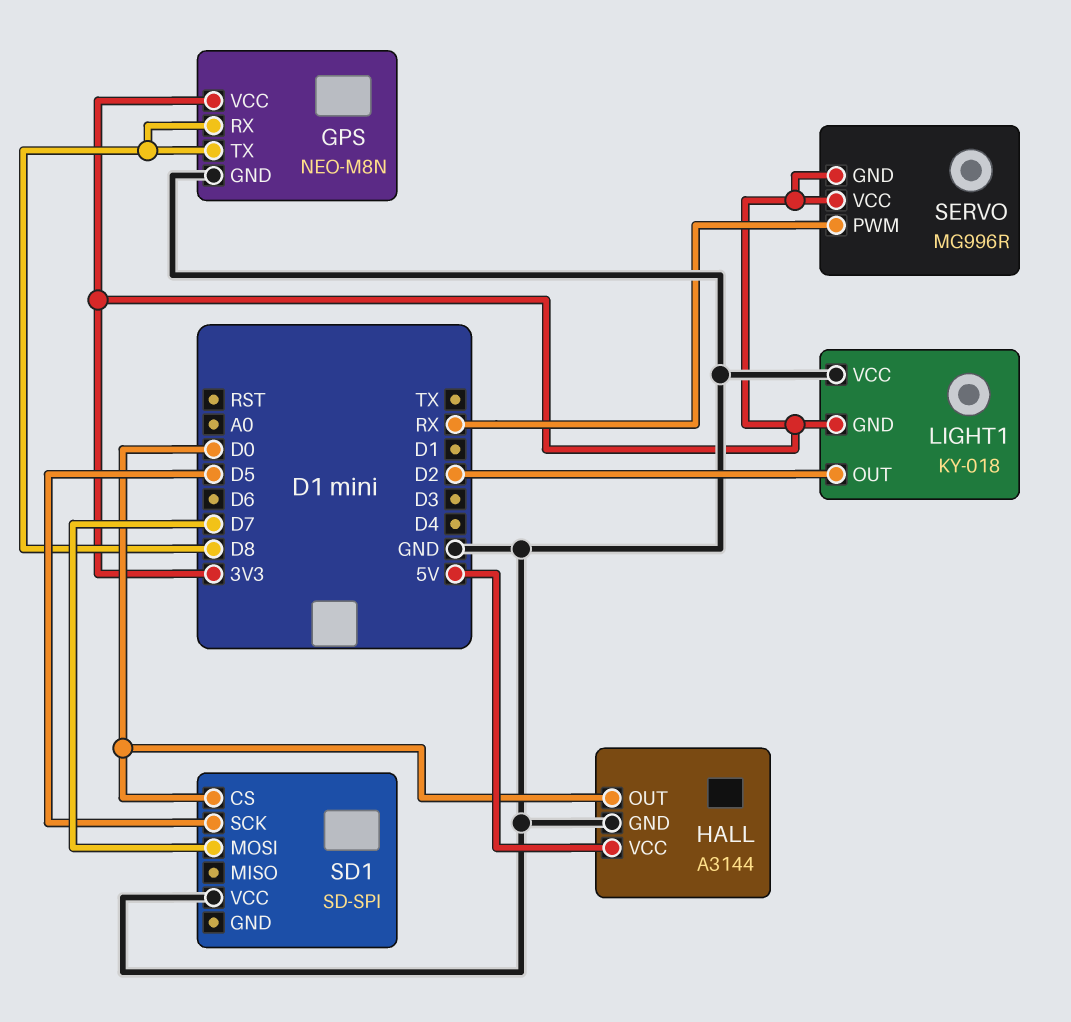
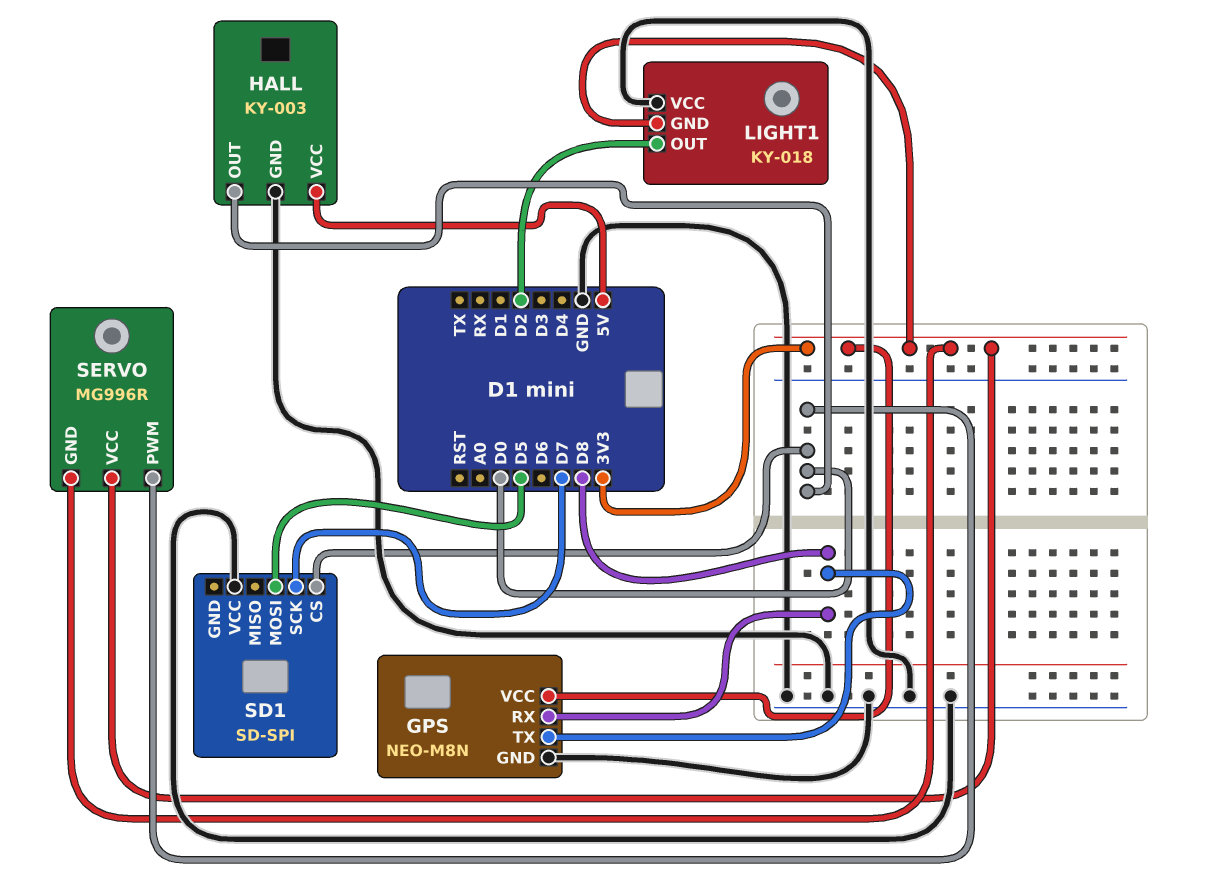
HALL: A3144 -> KY-003
SD1 pin MOSI: D7 -> D5
SD1 pin SCK: D5 -> D7
SERVO pin PWM: RX -> D0

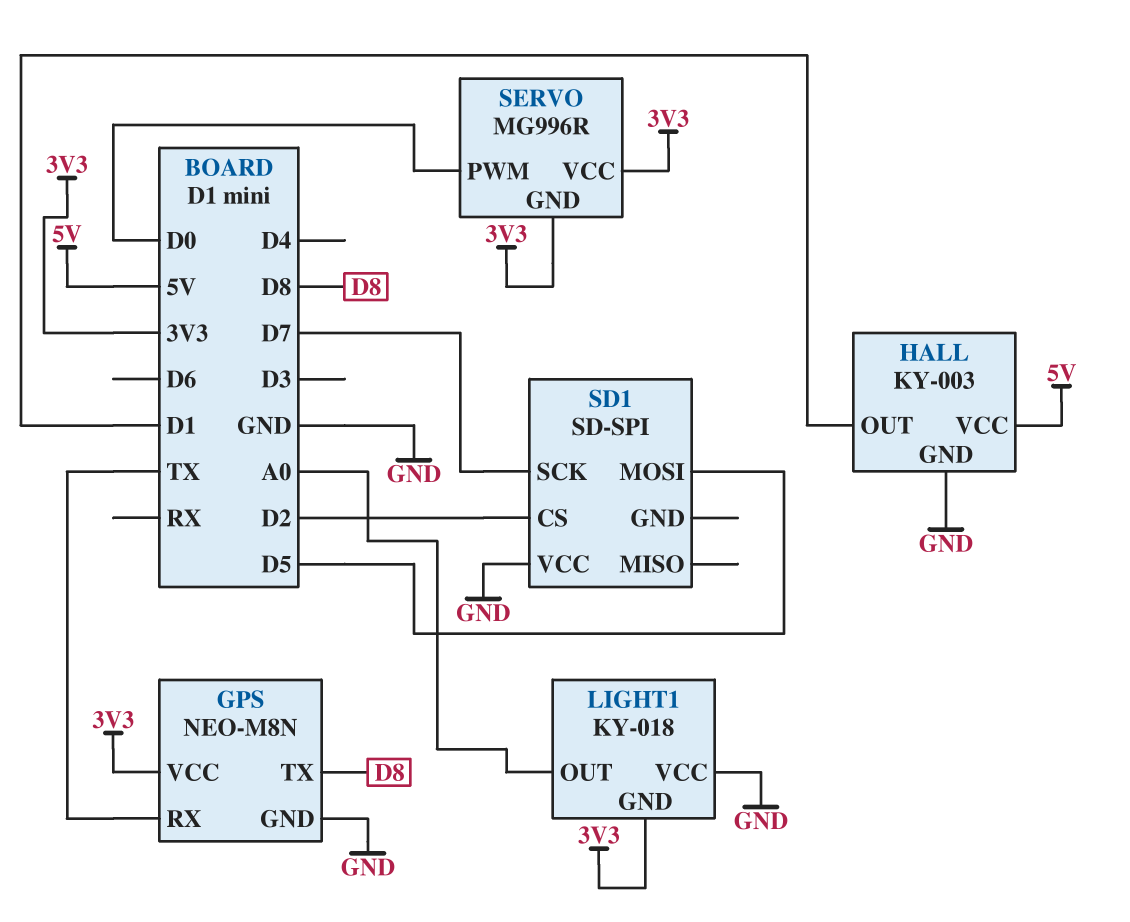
GPS pin RX: D8 -> TX
HALL pin OUT: D0 -> D1
LIGHT1 pin OUT: D2 -> A0
SD1 pin CS: D0 -> D2

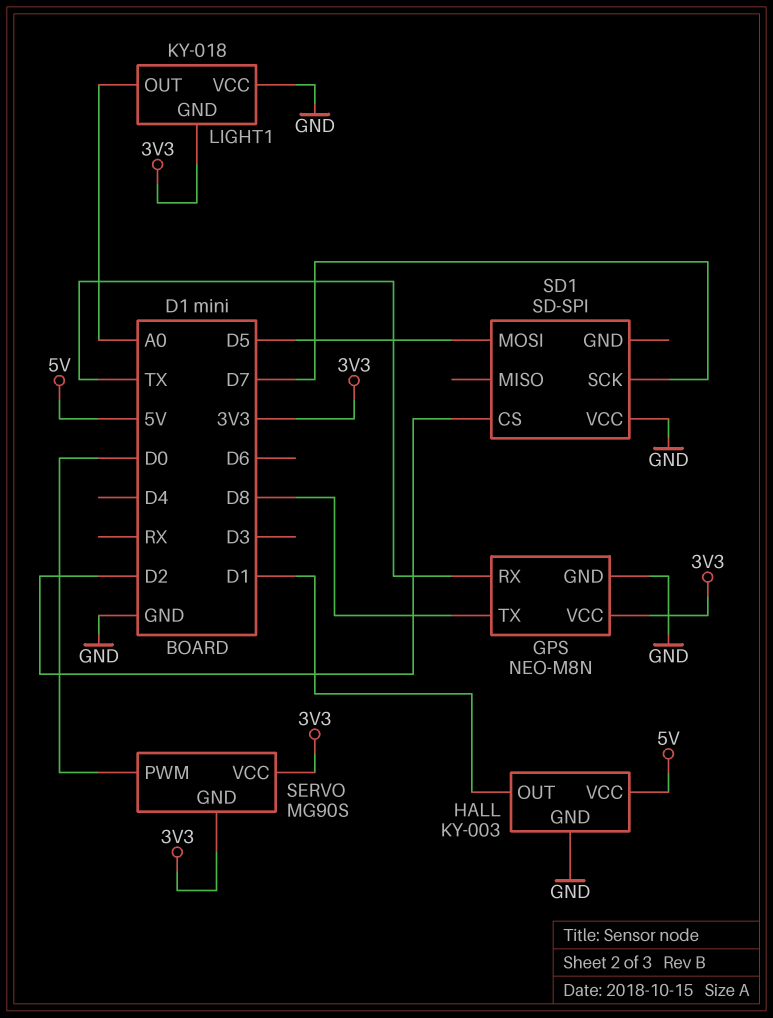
SERVO: MG996R -> MG90S

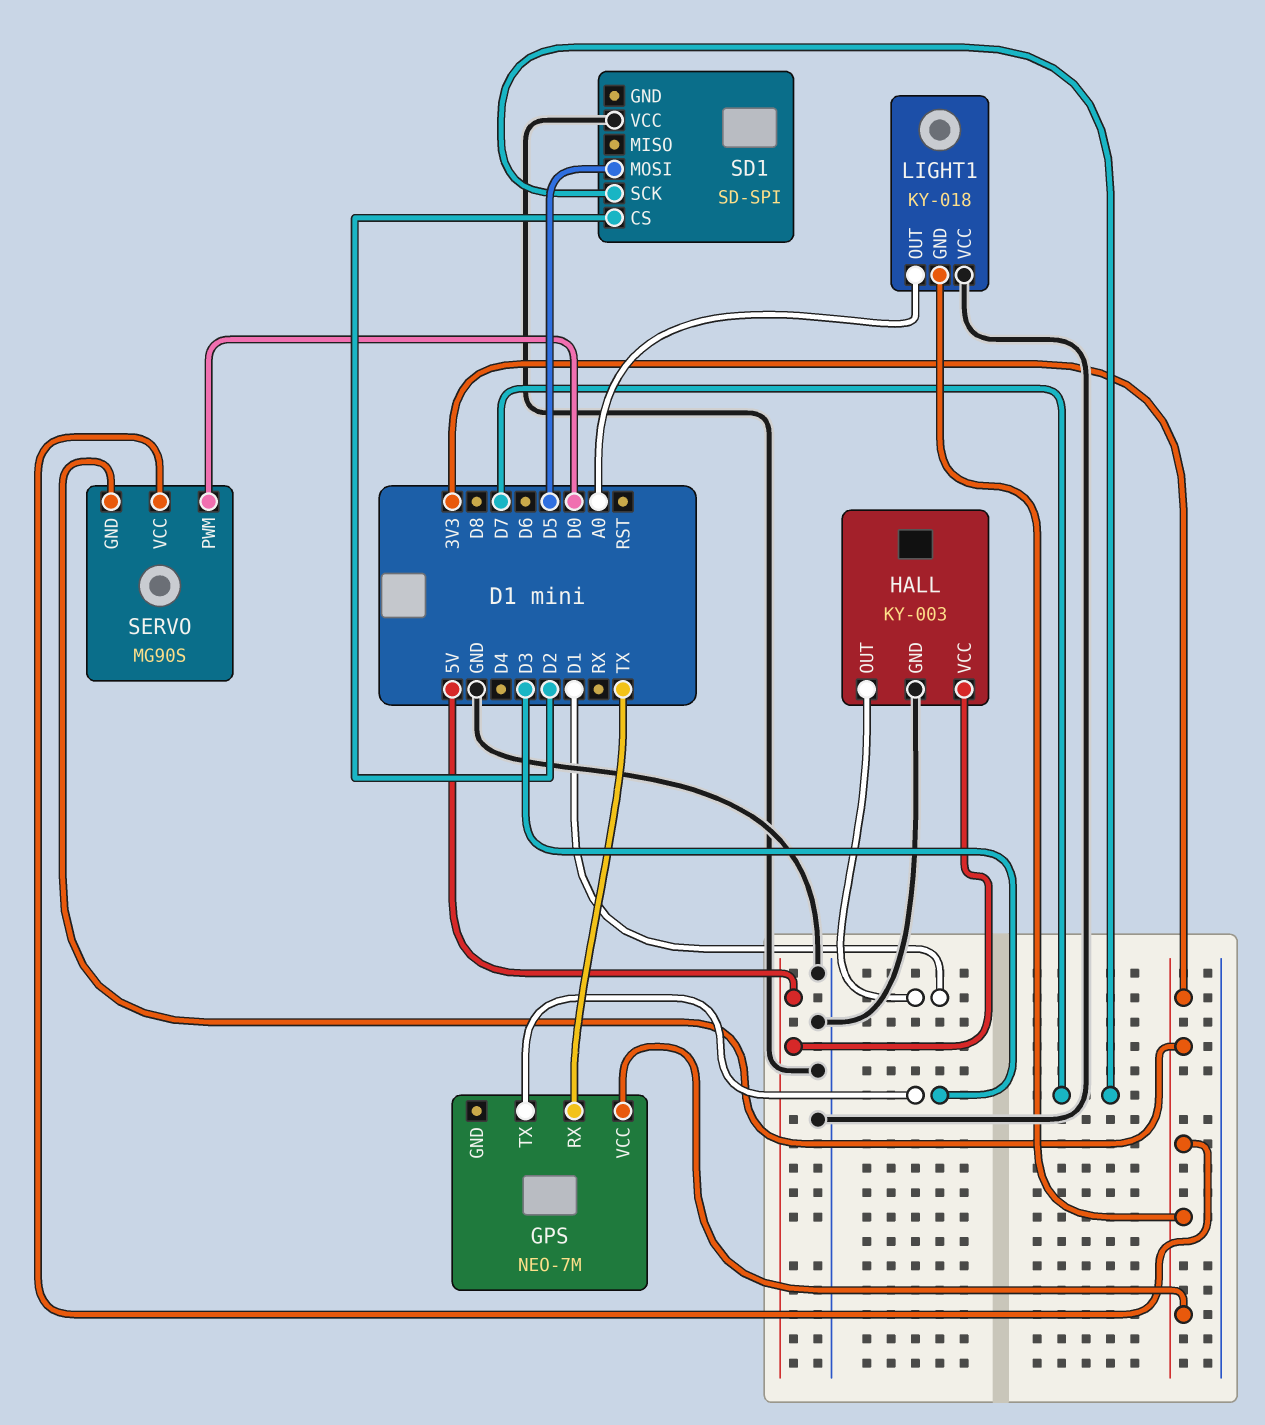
GPS: NEO-M8N -> NEO-7M
GPS pin GND: GND -> none
GPS pin TX: D8 -> D3

